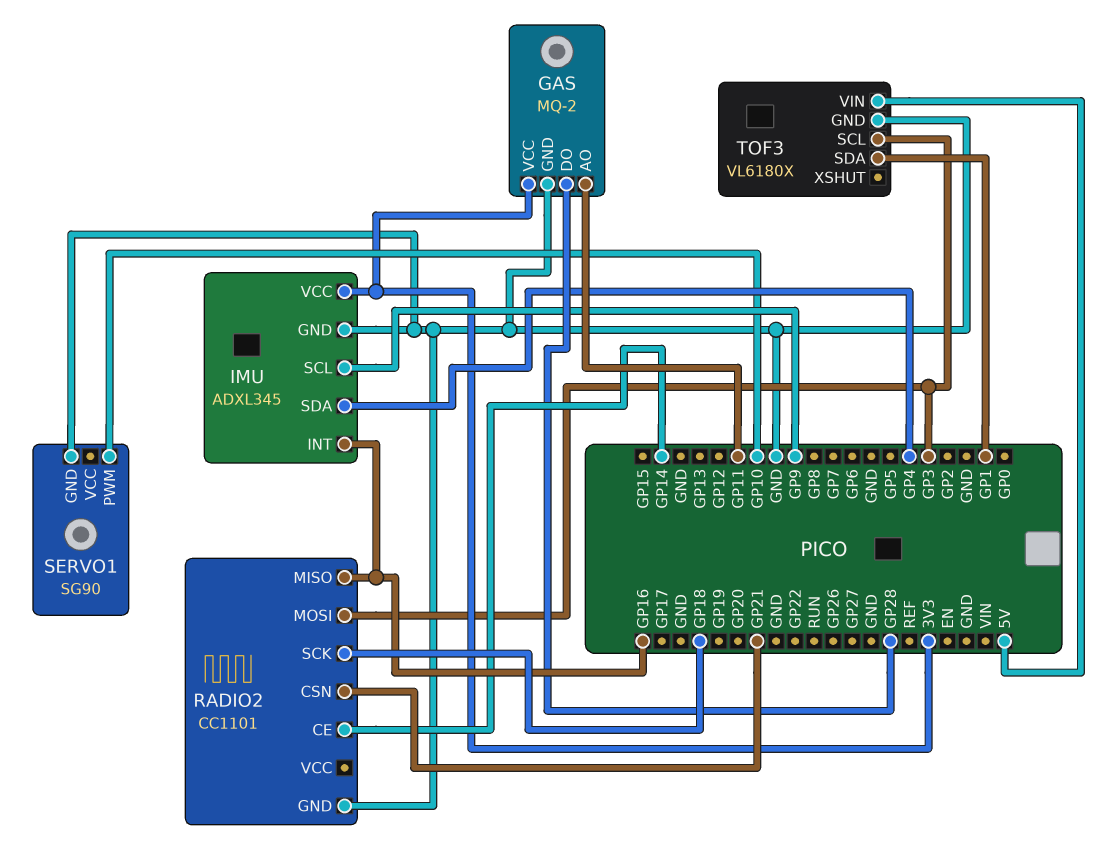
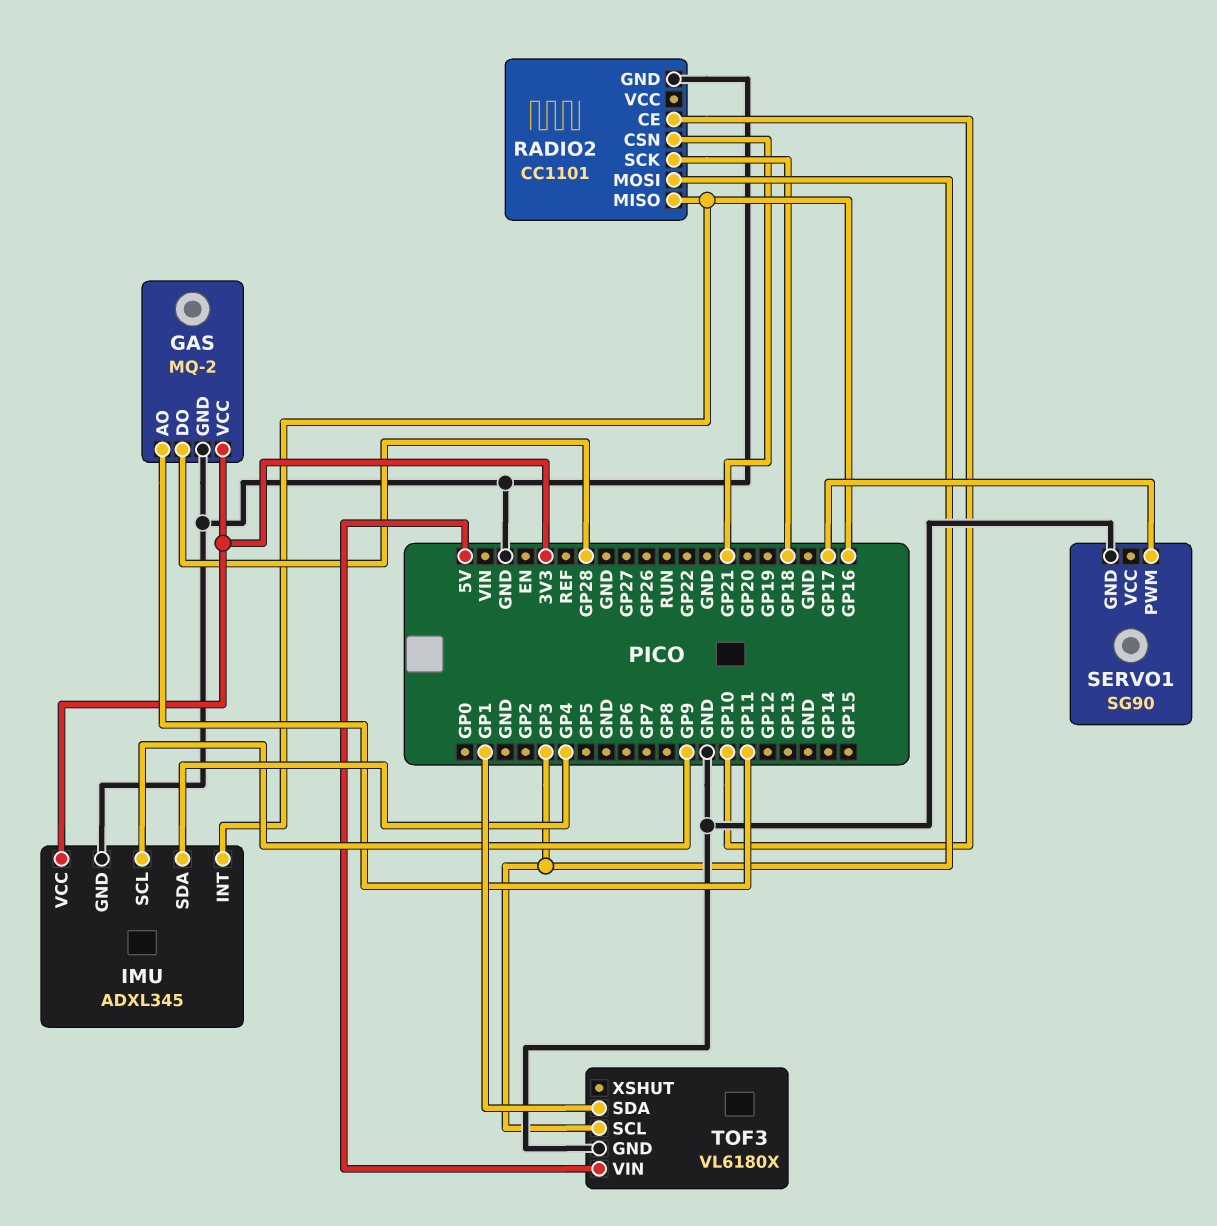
RADIO2 pin CE: GP14 -> GP10
SERVO1 pin PWM: GP10 -> GP17

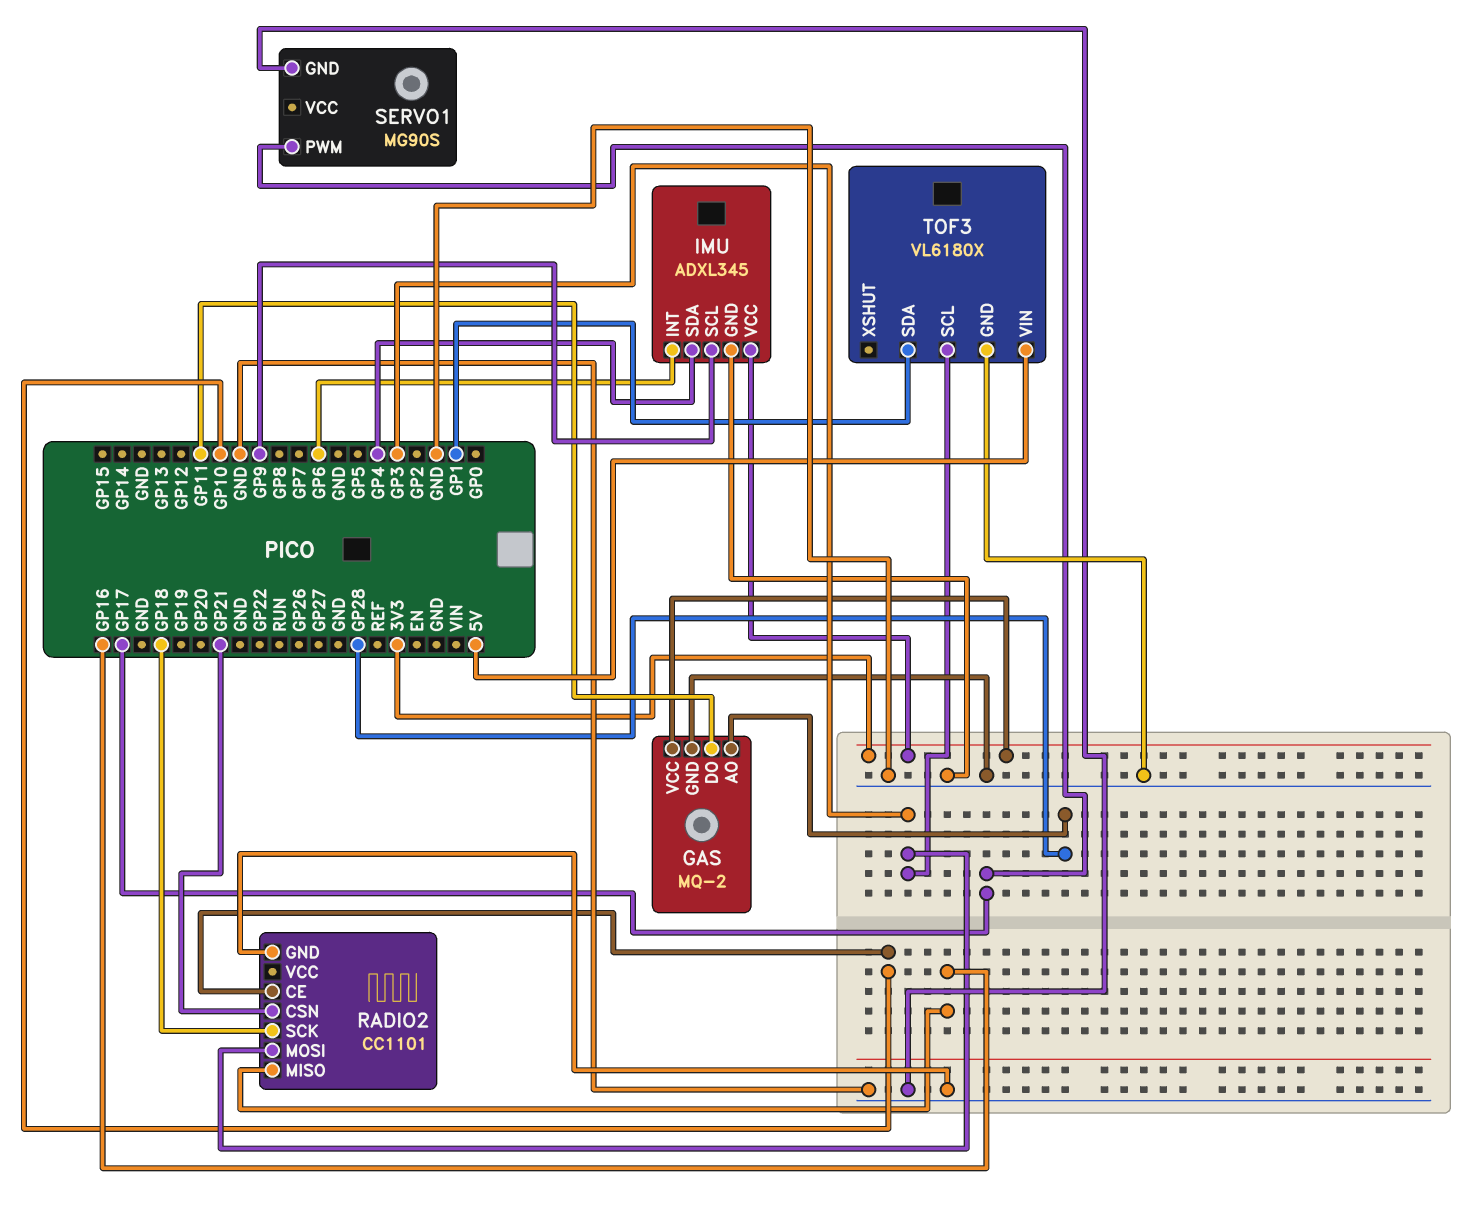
GAS pin AO: GP11 -> GP28
GAS pin DO: GP28 -> GP11
IMU pin INT: GP16 -> GP6
SERVO1: SG90 -> MG90S

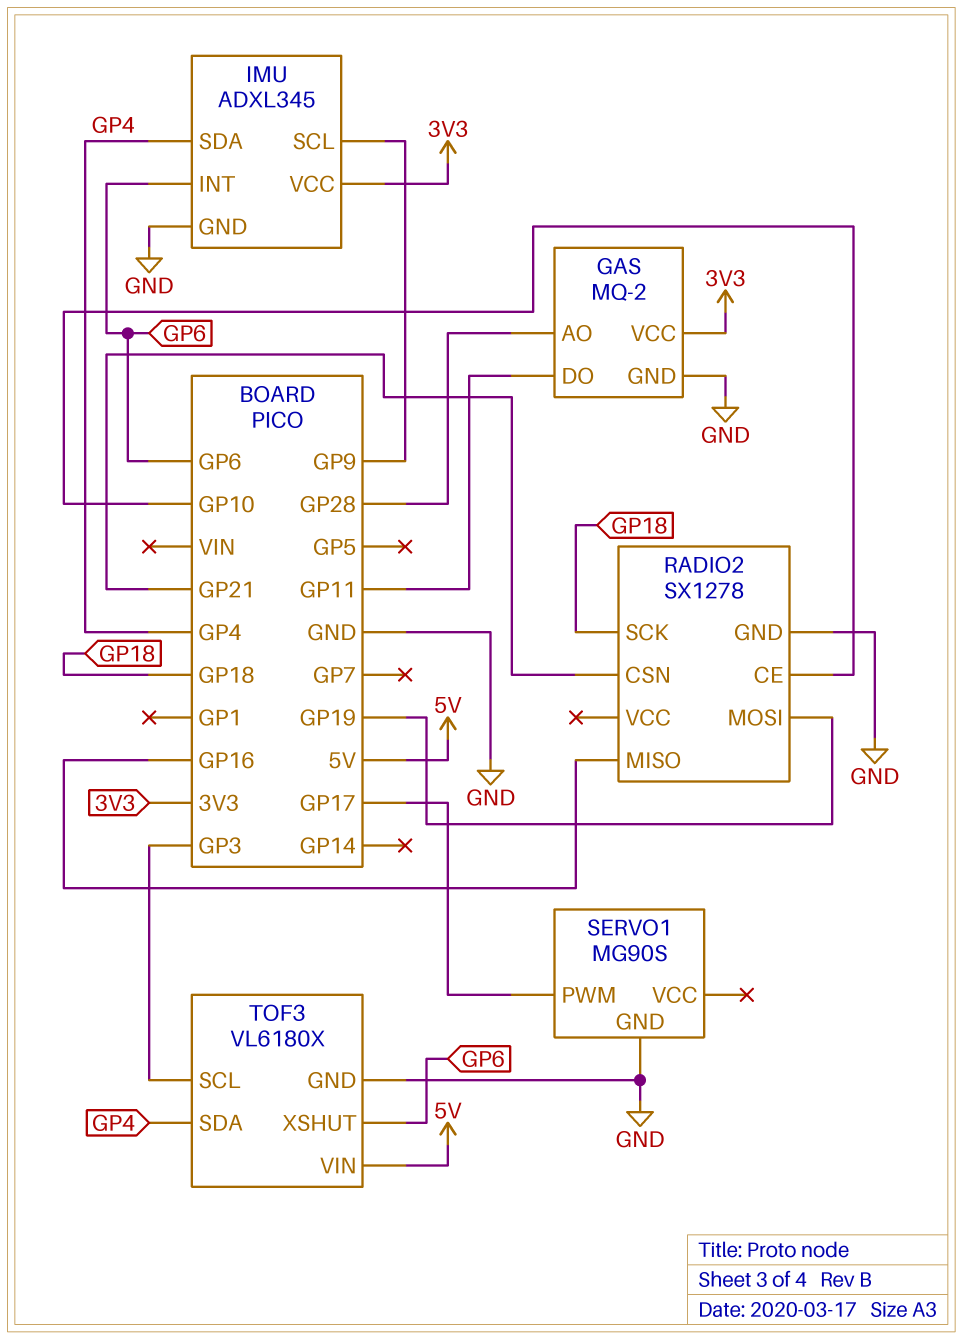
RADIO2: CC1101 -> SX1278
RADIO2 pin MOSI: GP3 -> GP19
TOF3 pin SDA: GP1 -> GP4
TOF3 pin XSHUT: none -> GP6

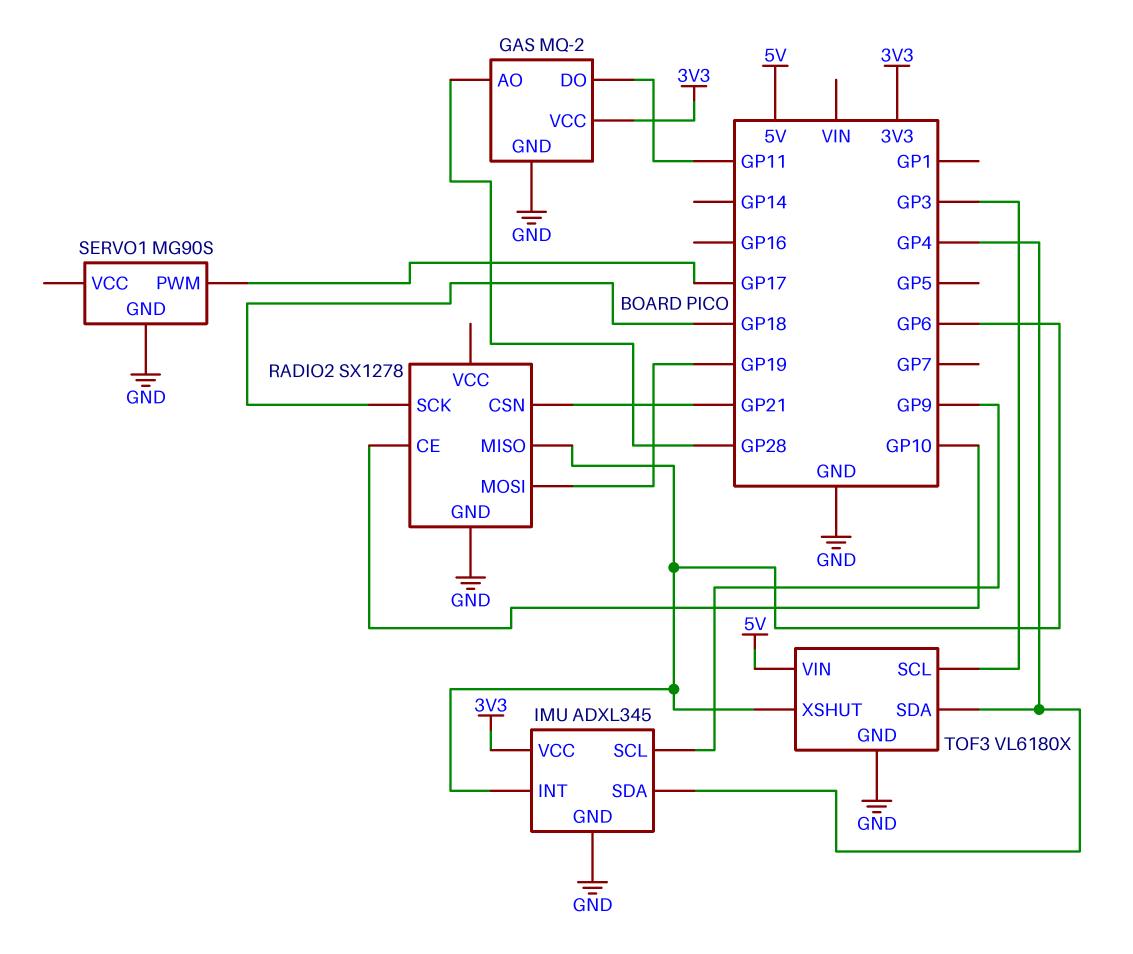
RADIO2 pin MISO: GP16 -> GP6

